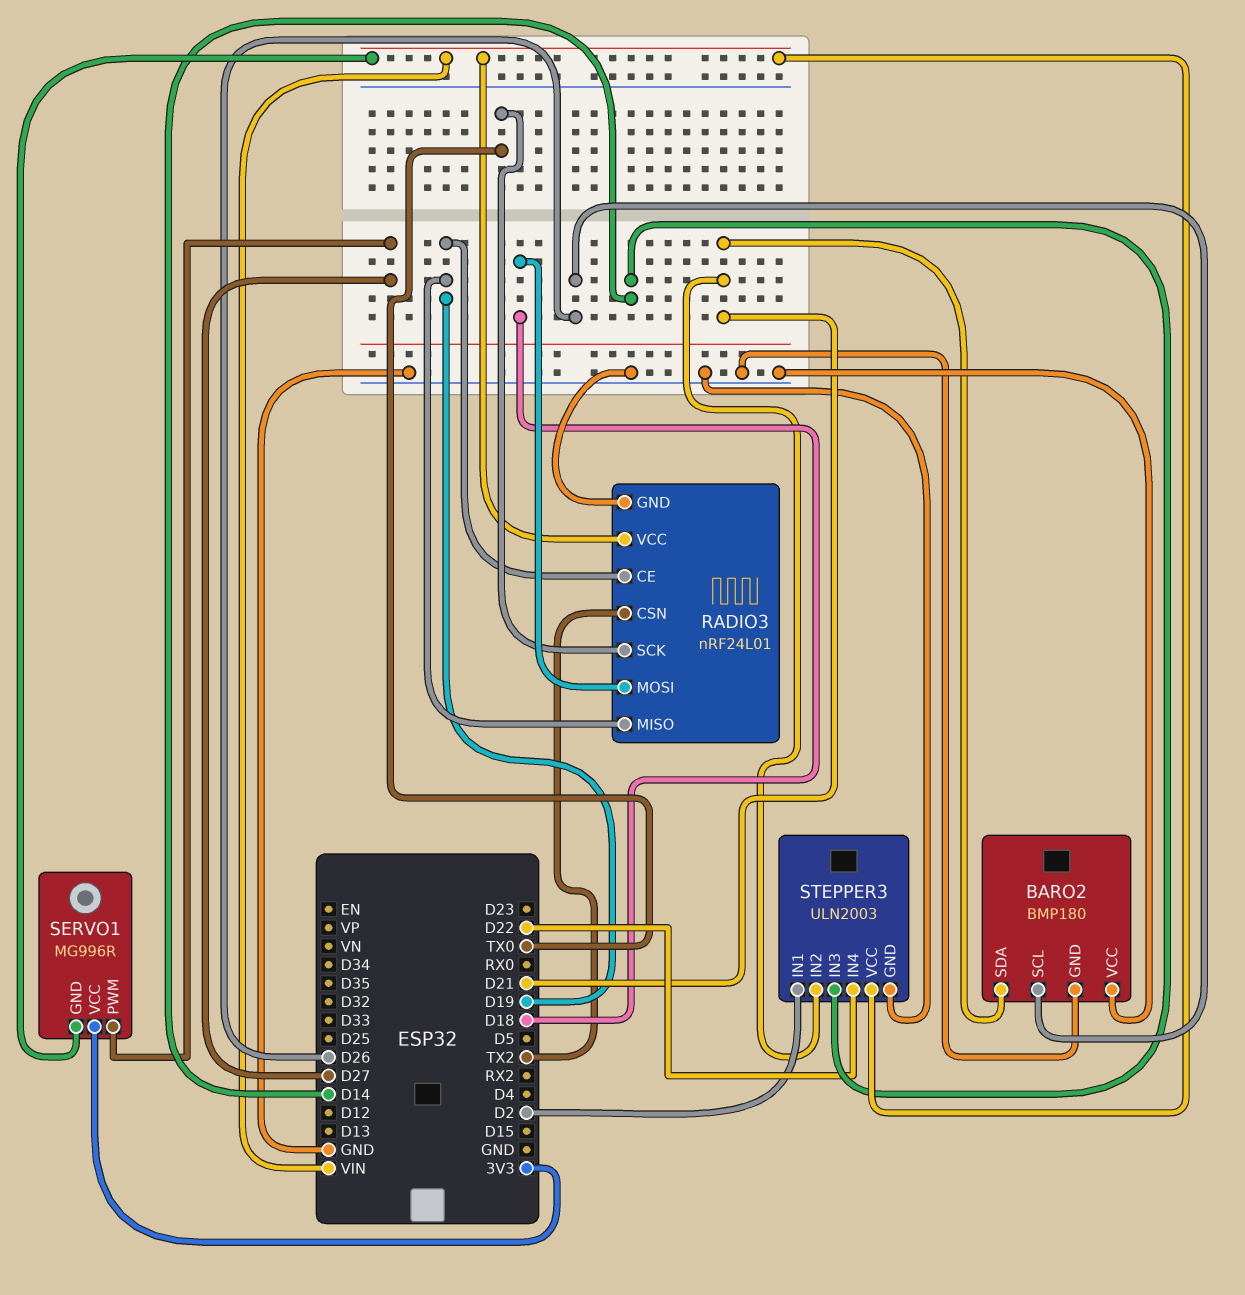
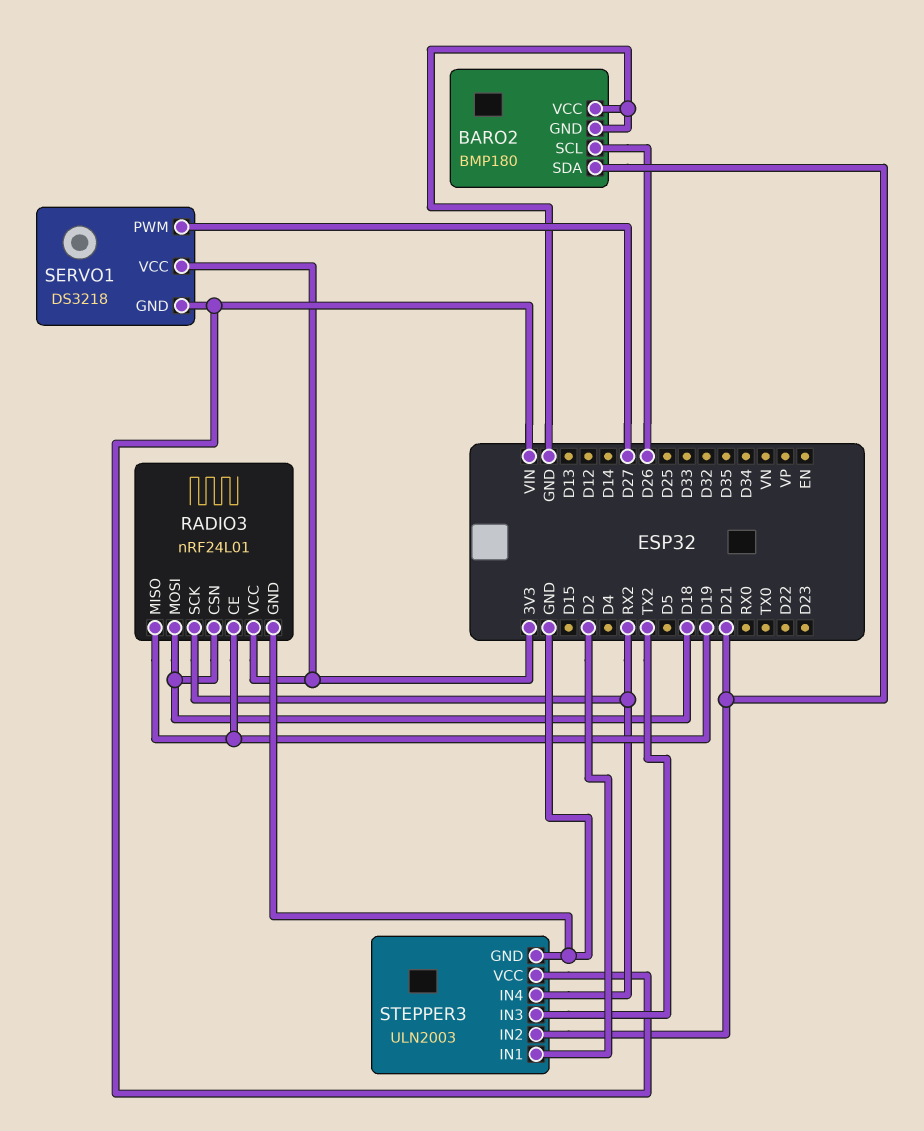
RADIO3 pin CSN: TX2 -> D18
RADIO3 pin SCK: TX0 -> RX2
RADIO3 pin VCC: VIN -> 3V3
SERVO1: MG996R -> DS3218
STEPPER3 pin IN3: D14 -> TX2
STEPPER3 pin IN4: D22 -> RX2

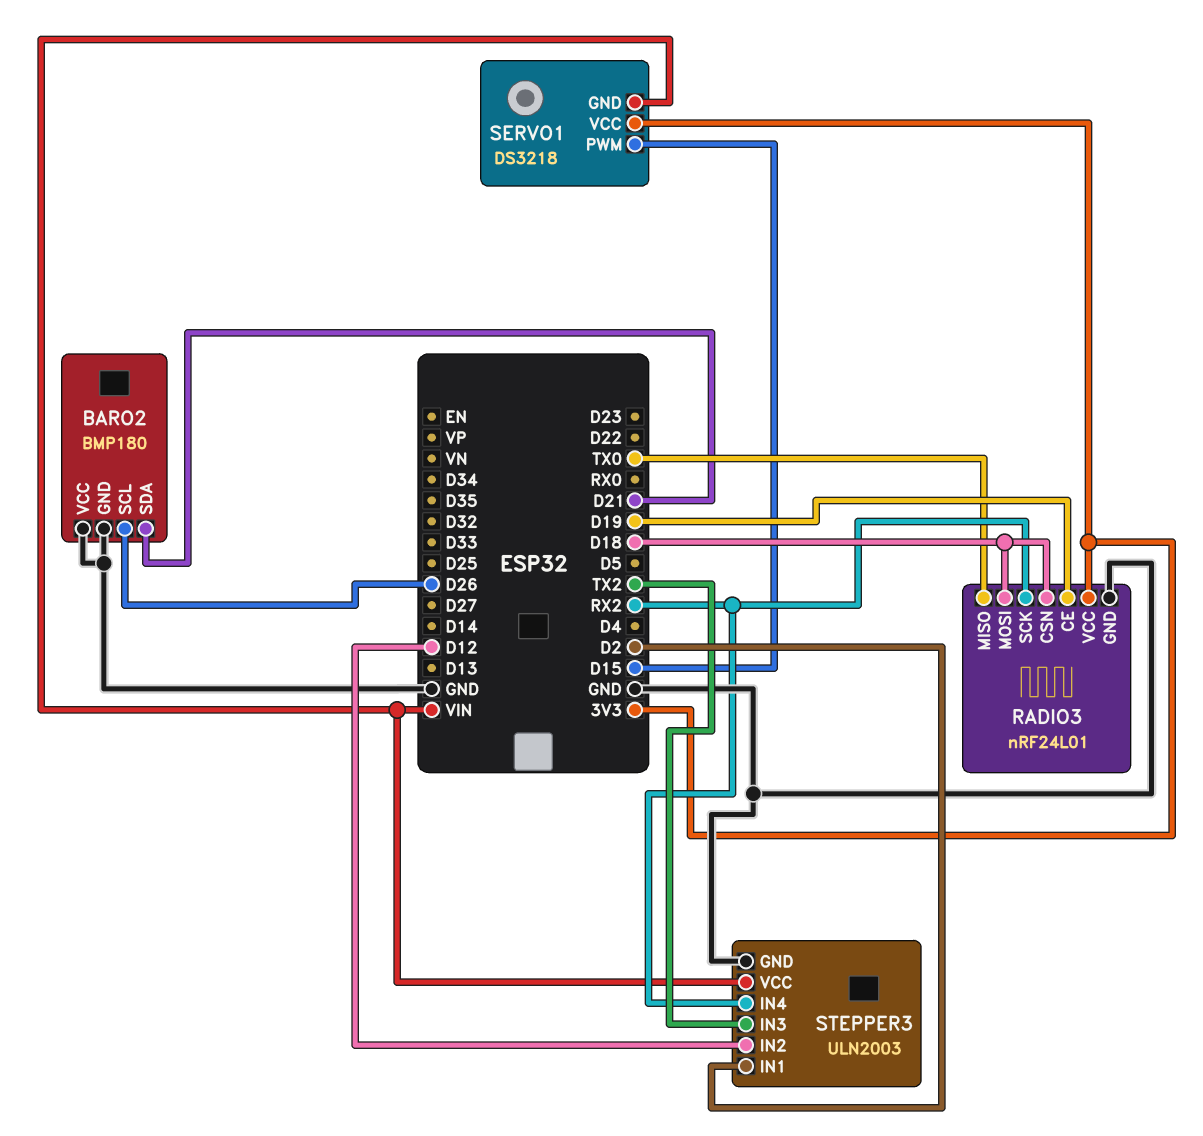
RADIO3 pin MISO: D19 -> TX0
SERVO1 pin PWM: D27 -> D15
STEPPER3 pin IN2: D21 -> D12

